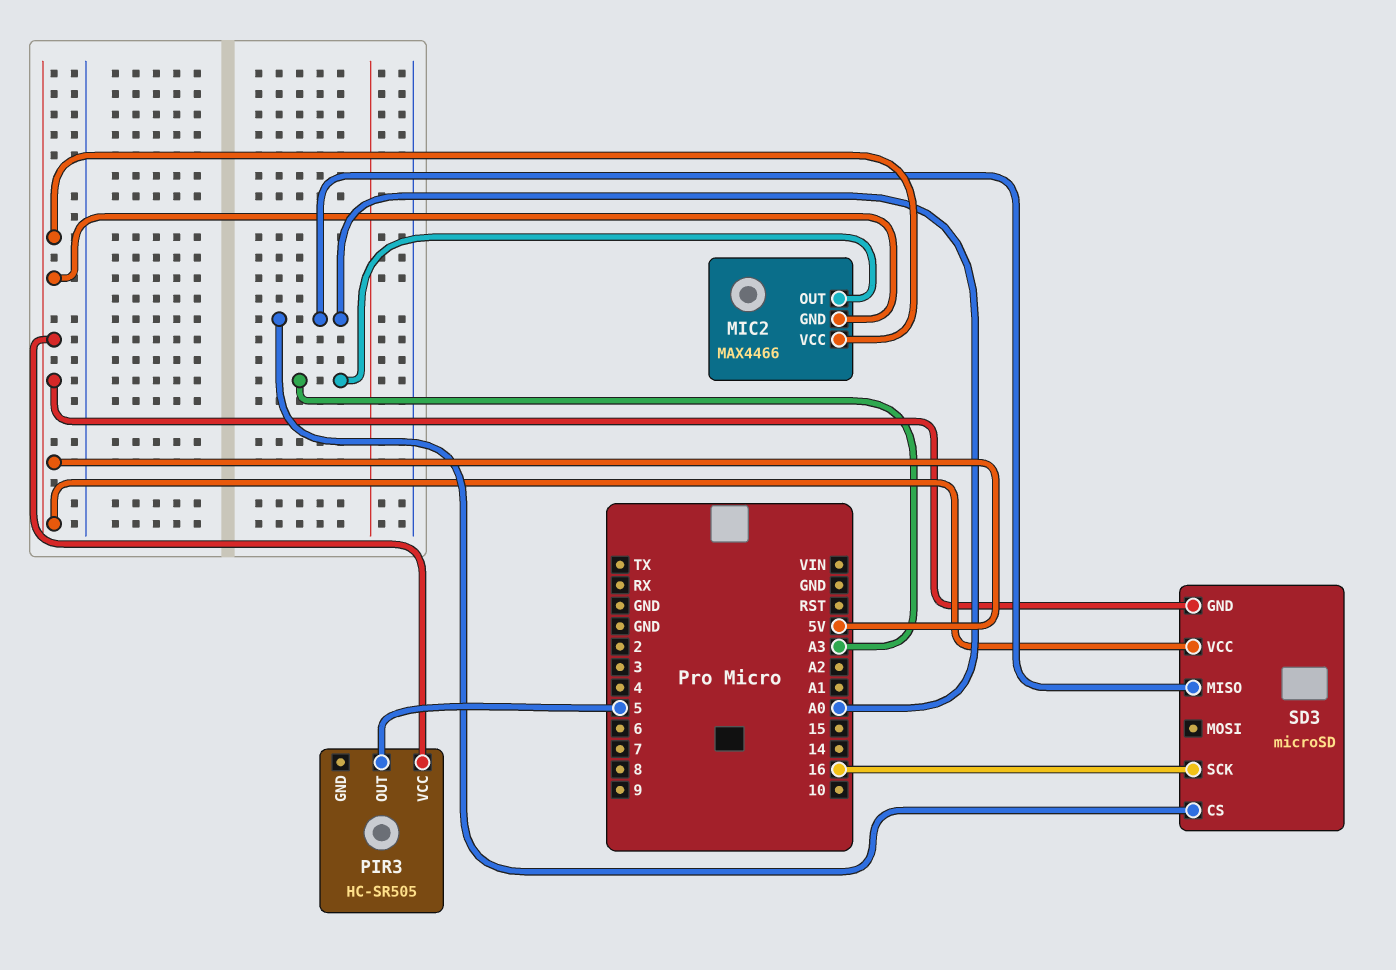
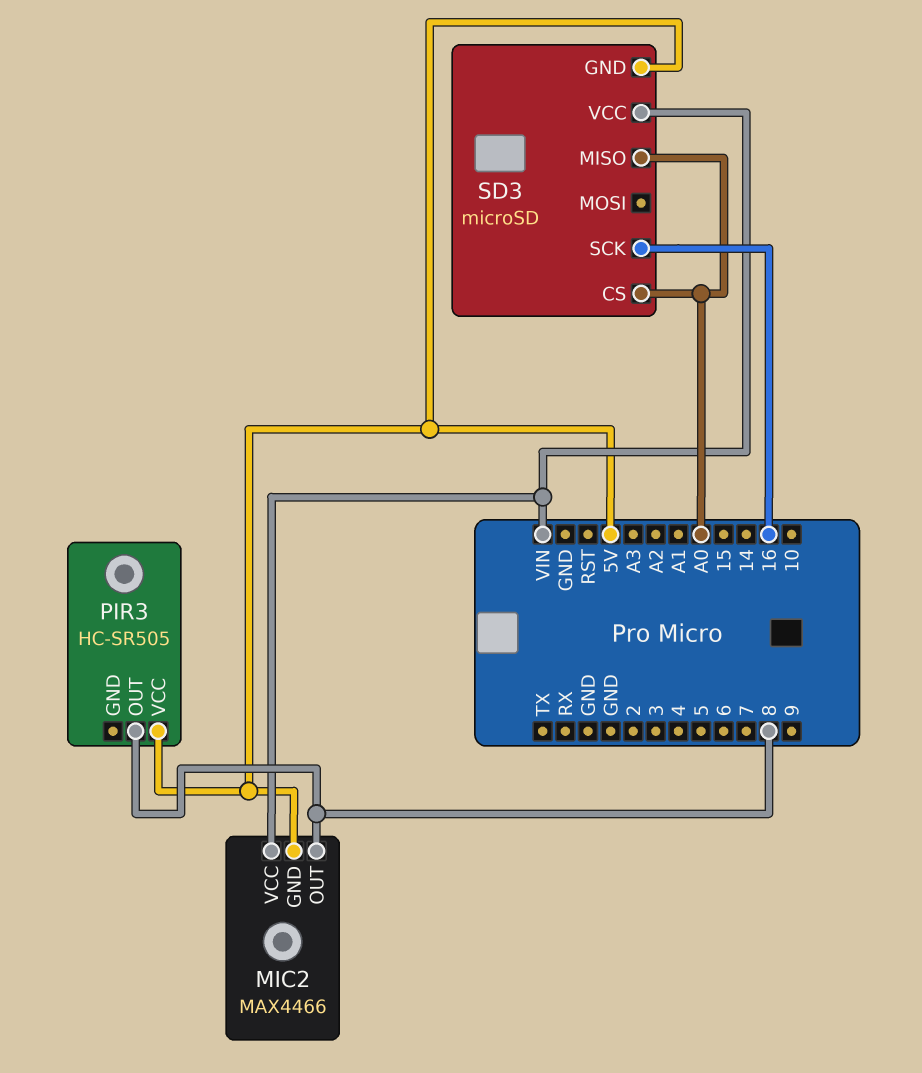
MIC2 pin OUT: A3 -> 8
MIC2 pin VCC: 5V -> VIN
PIR3 pin OUT: 5 -> 8
SD3 pin VCC: 5V -> VIN

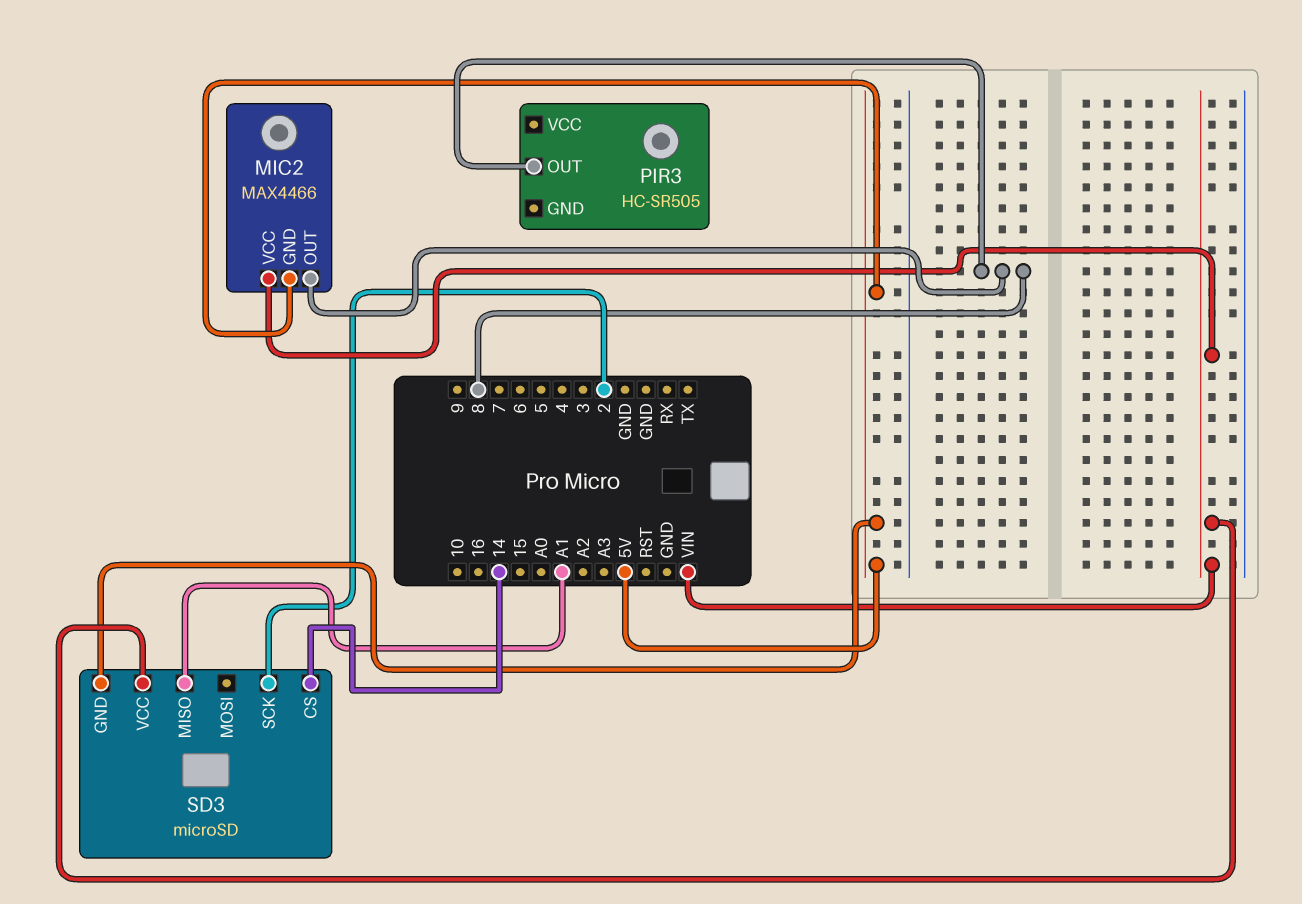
PIR3 pin VCC: 5V -> none
SD3 pin CS: A0 -> 14
SD3 pin MISO: A0 -> A1
SD3 pin SCK: 16 -> 2

